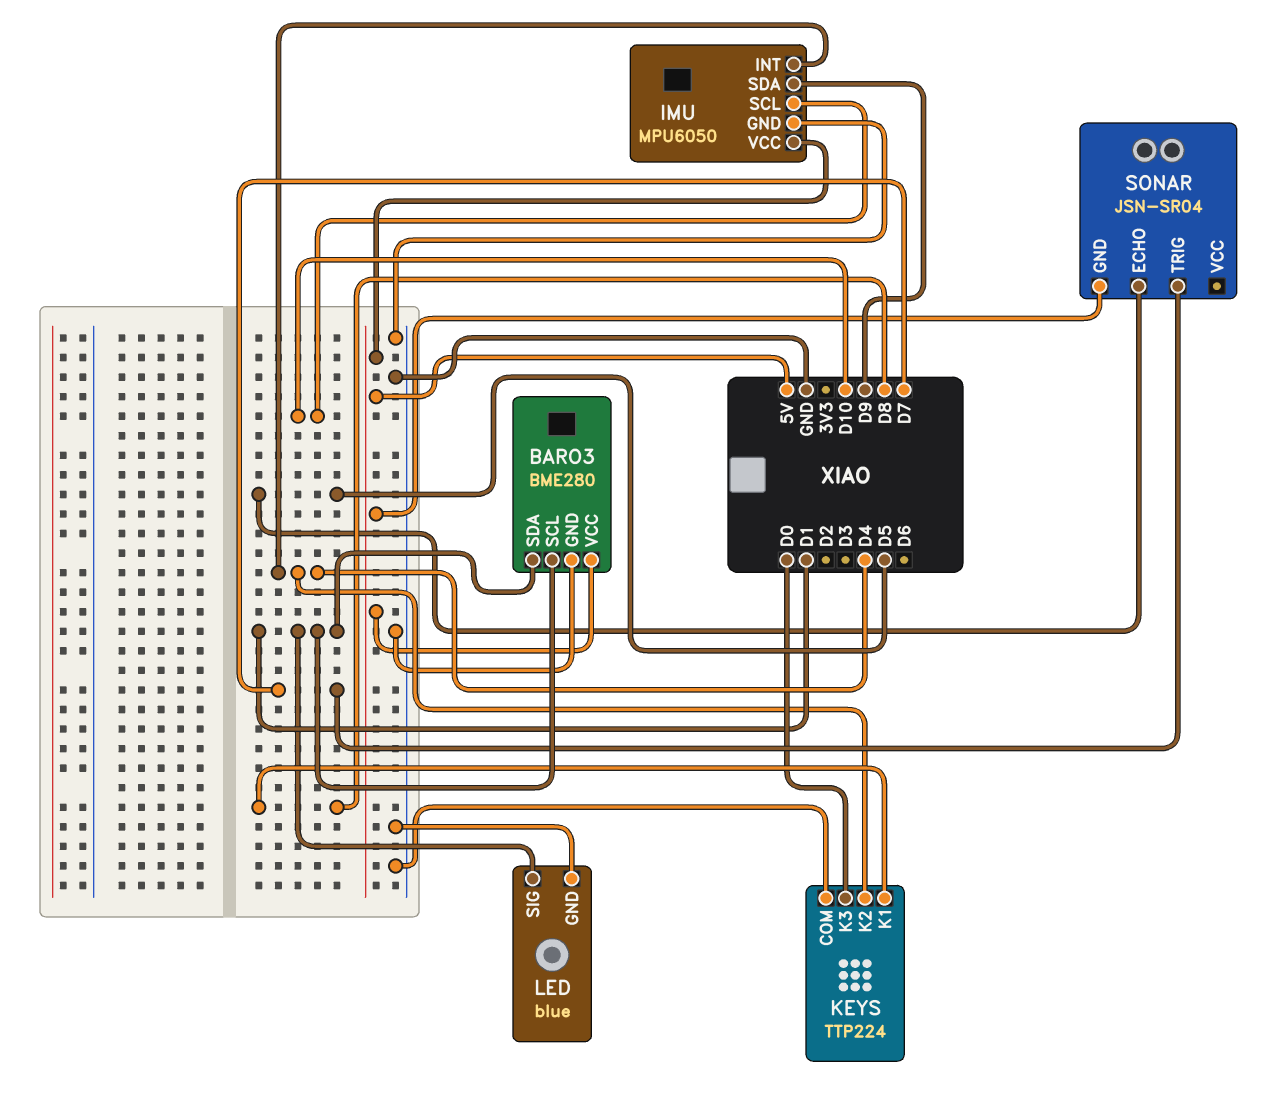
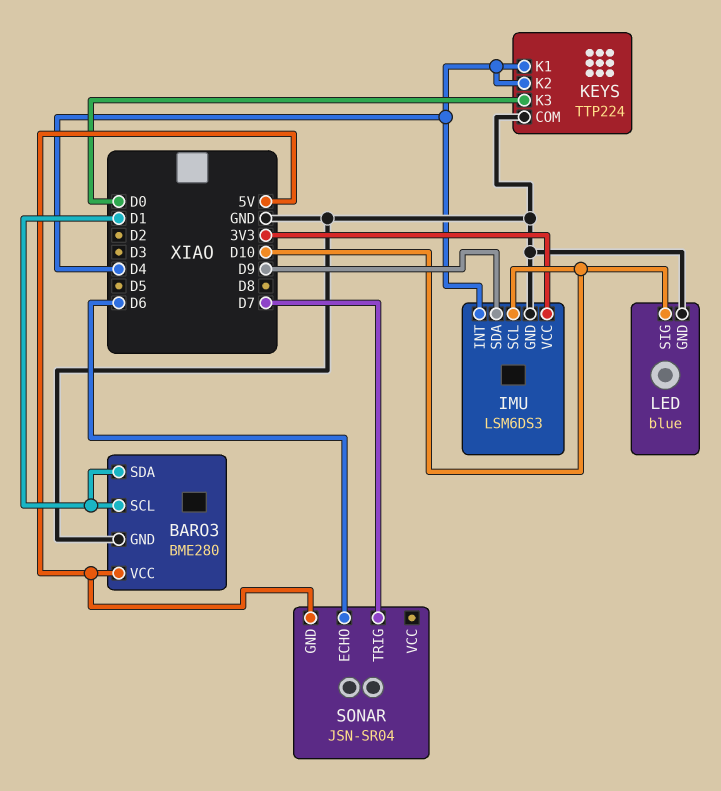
IMU: MPU6050 -> LSM6DS3
IMU pin VCC: 5V -> 3V3
KEYS pin K1: D8 -> D4
LED pin SIG: D1 -> D10
SONAR pin ECHO: D5 -> D6

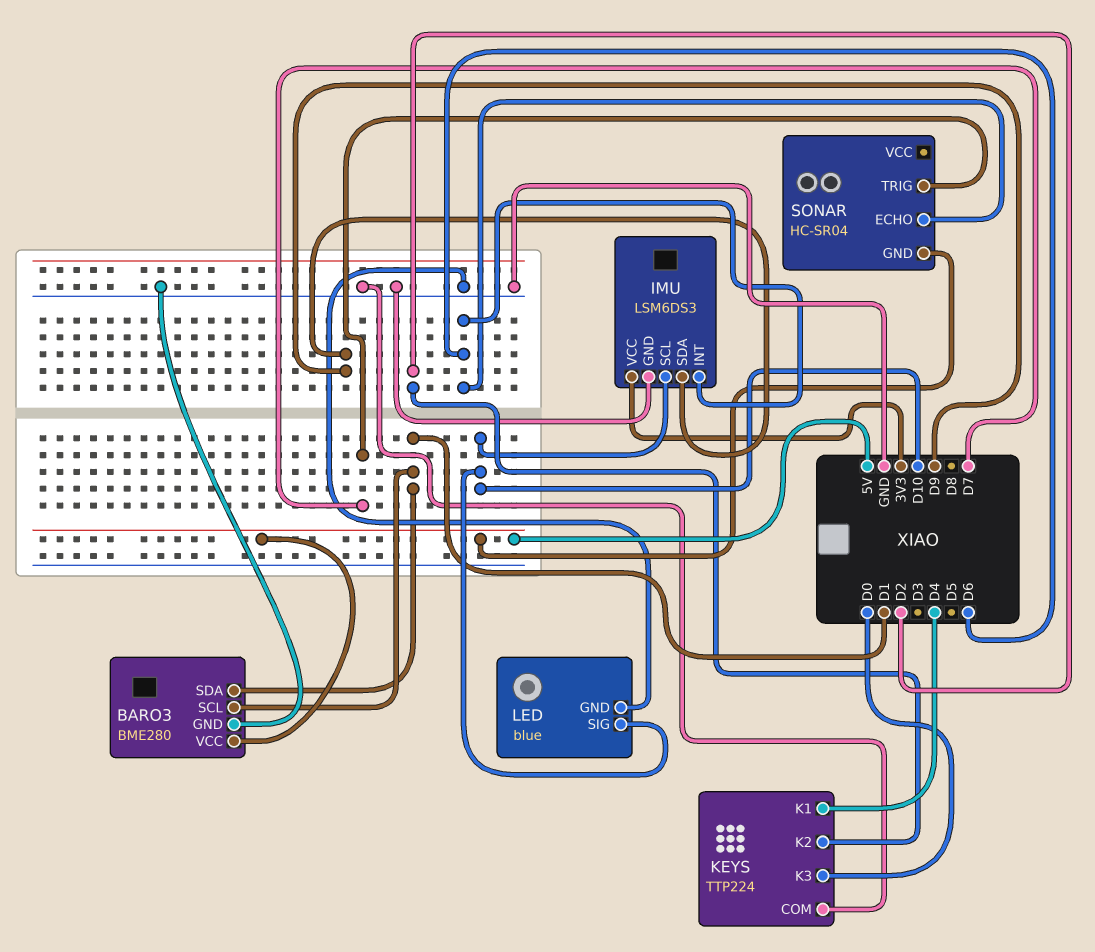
IMU pin INT: D4 -> D6
KEYS pin K2: D4 -> D2
SONAR: JSN-SR04 -> HC-SR04

